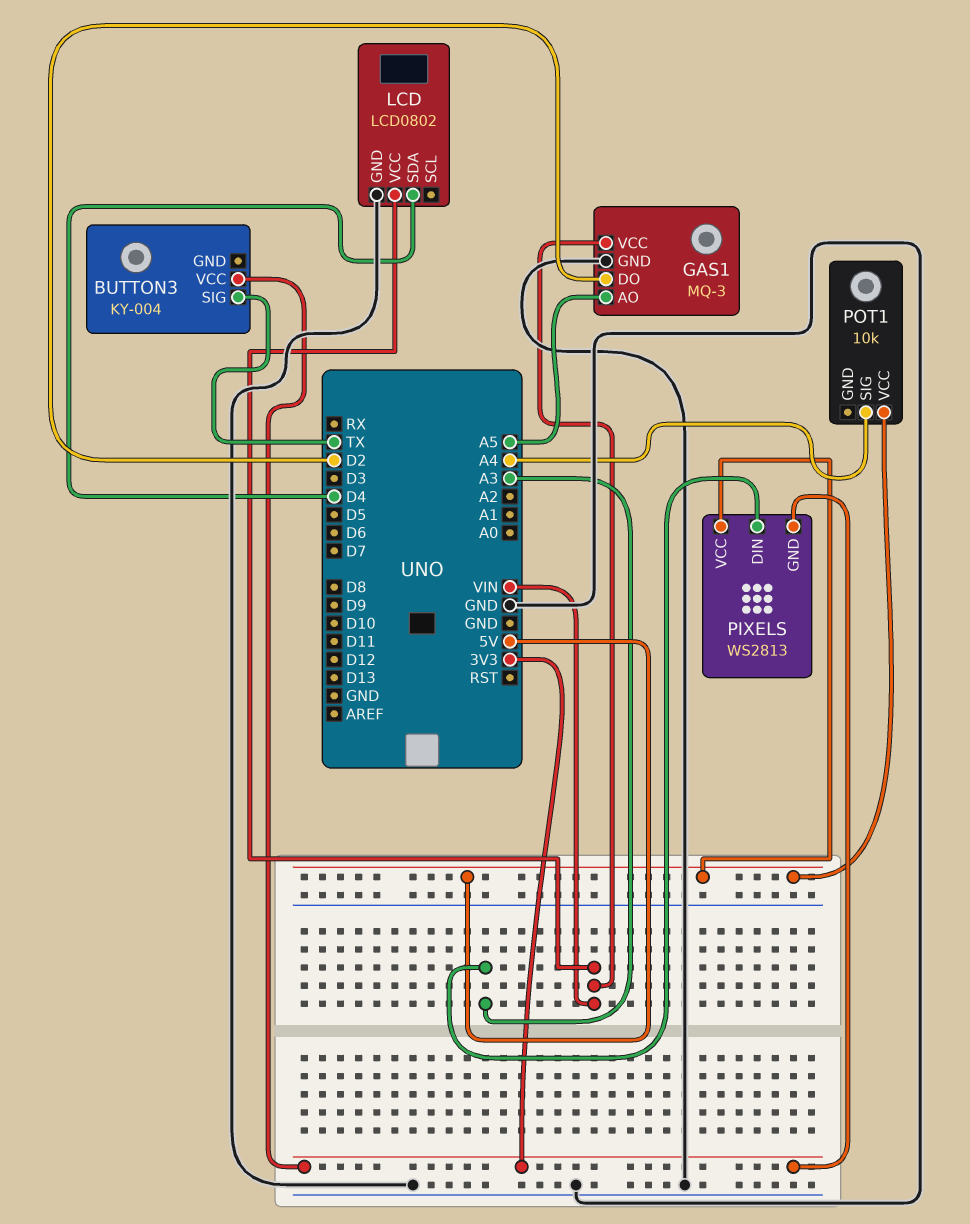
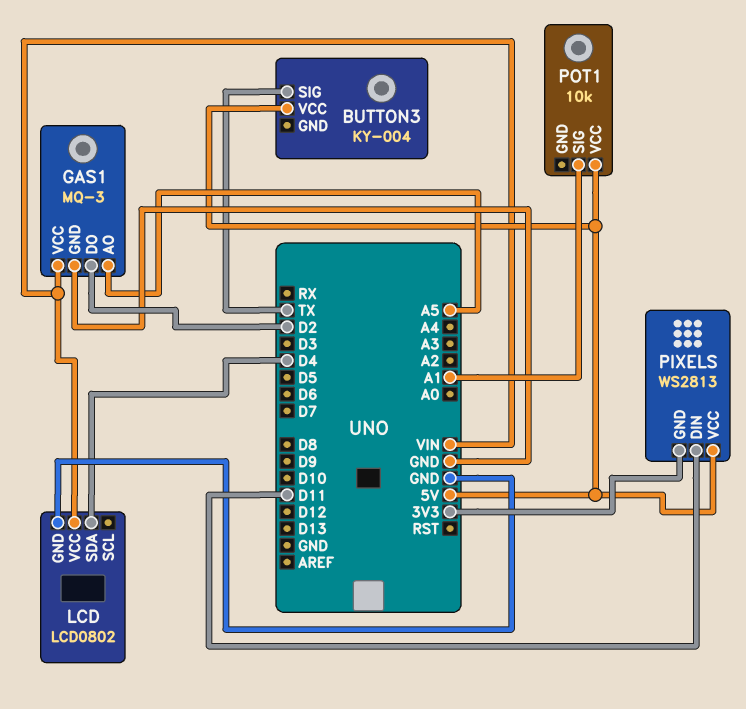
BUTTON3 pin VCC: 3V3 -> 5V
PIXELS pin DIN: A3 -> D11
POT1 pin SIG: A4 -> A1

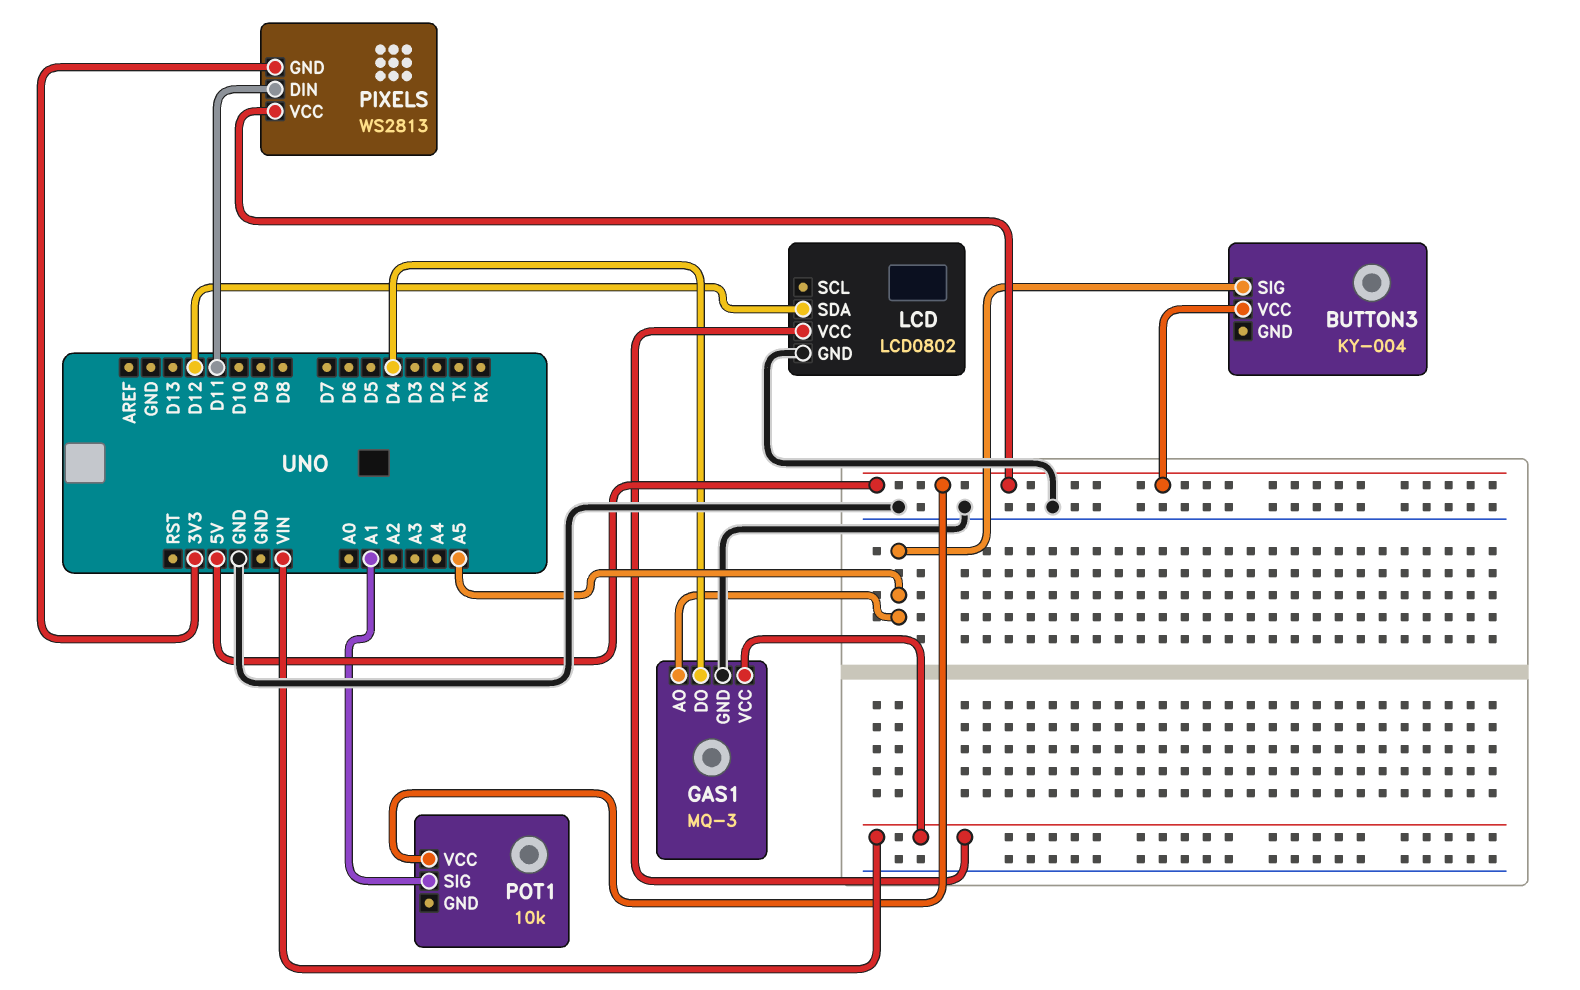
BUTTON3 pin SIG: TX -> A5
GAS1 pin DO: D2 -> D4
LCD pin SDA: D4 -> D12

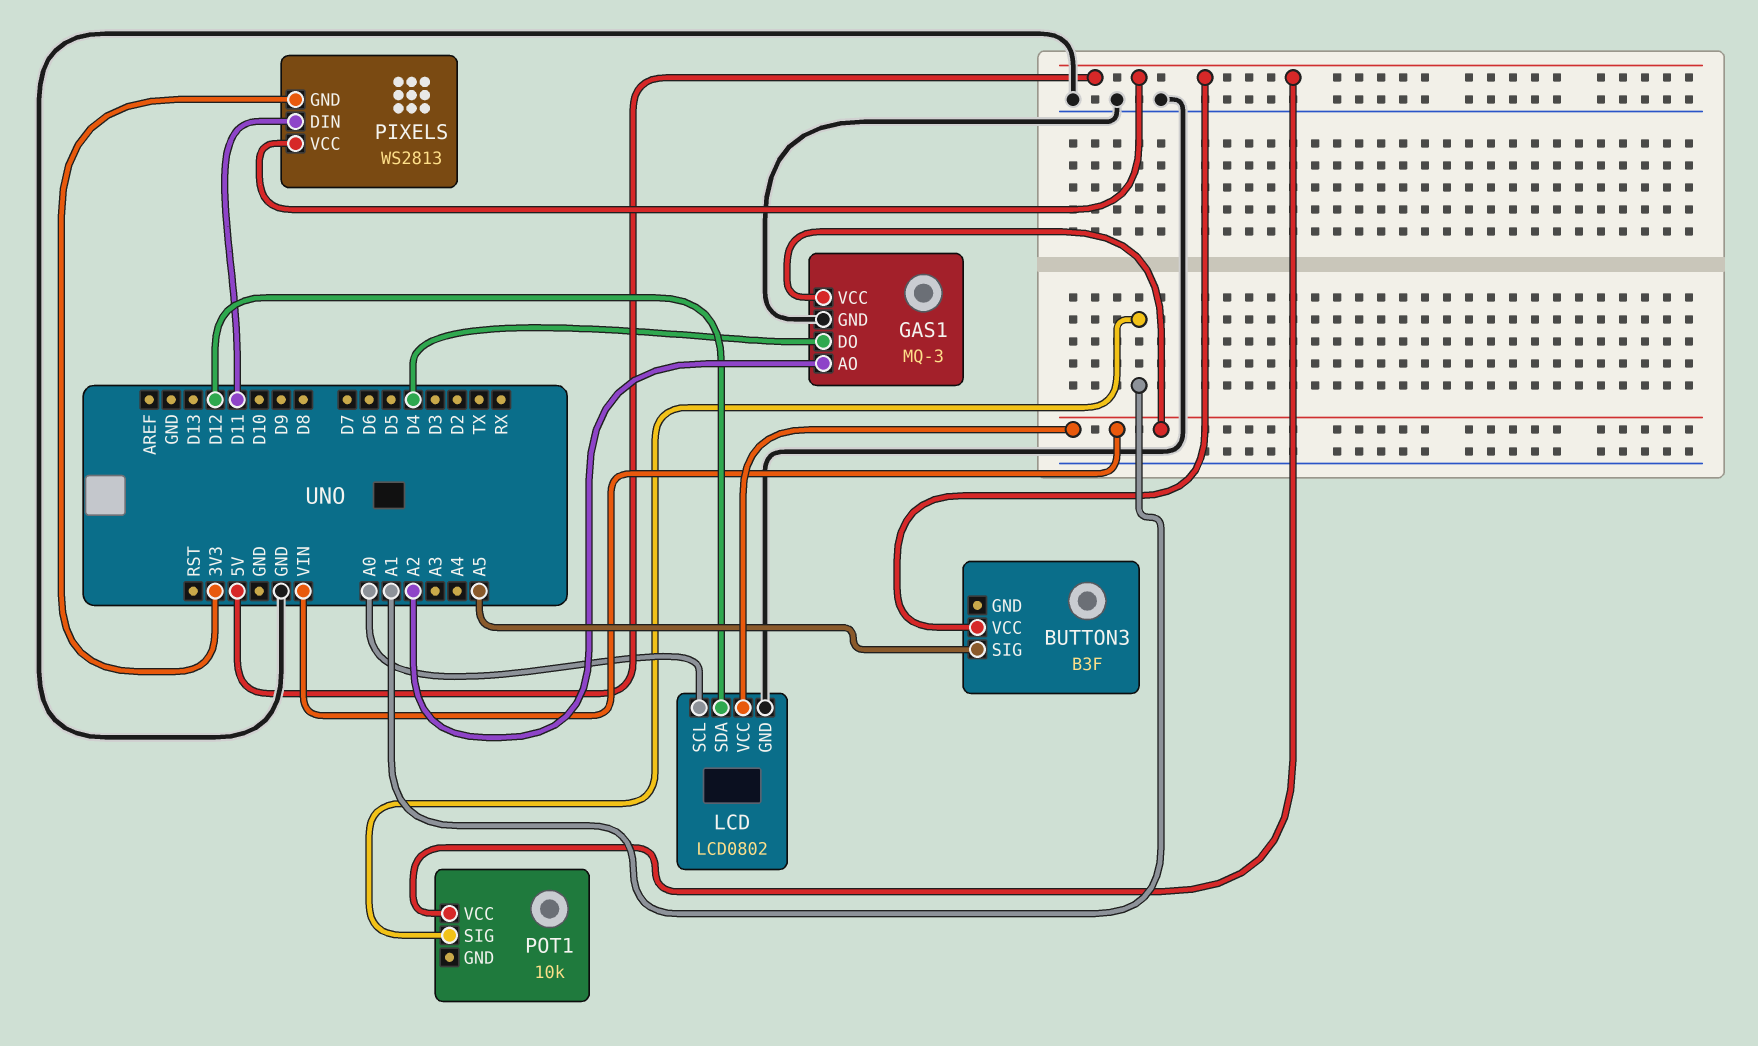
BUTTON3: KY-004 -> B3F
GAS1 pin AO: A5 -> A2
LCD pin SCL: none -> A0

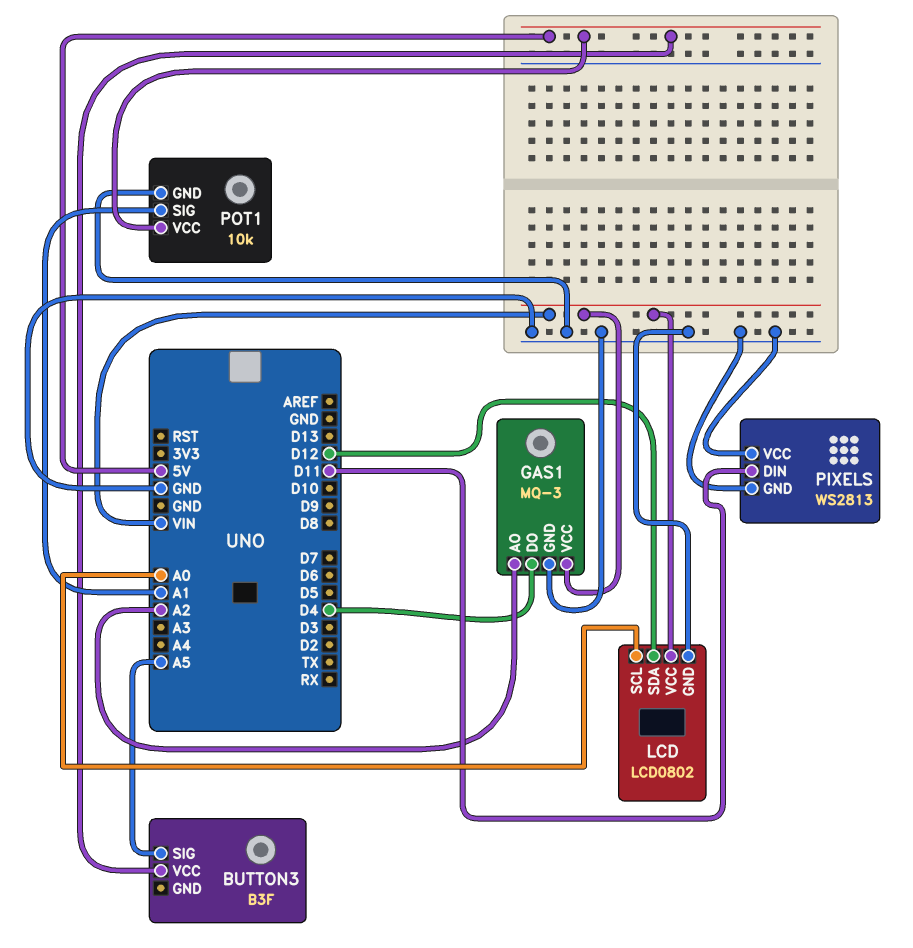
PIXELS pin GND: 3V3 -> GND
PIXELS pin VCC: 5V -> GND
POT1 pin GND: none -> GND

